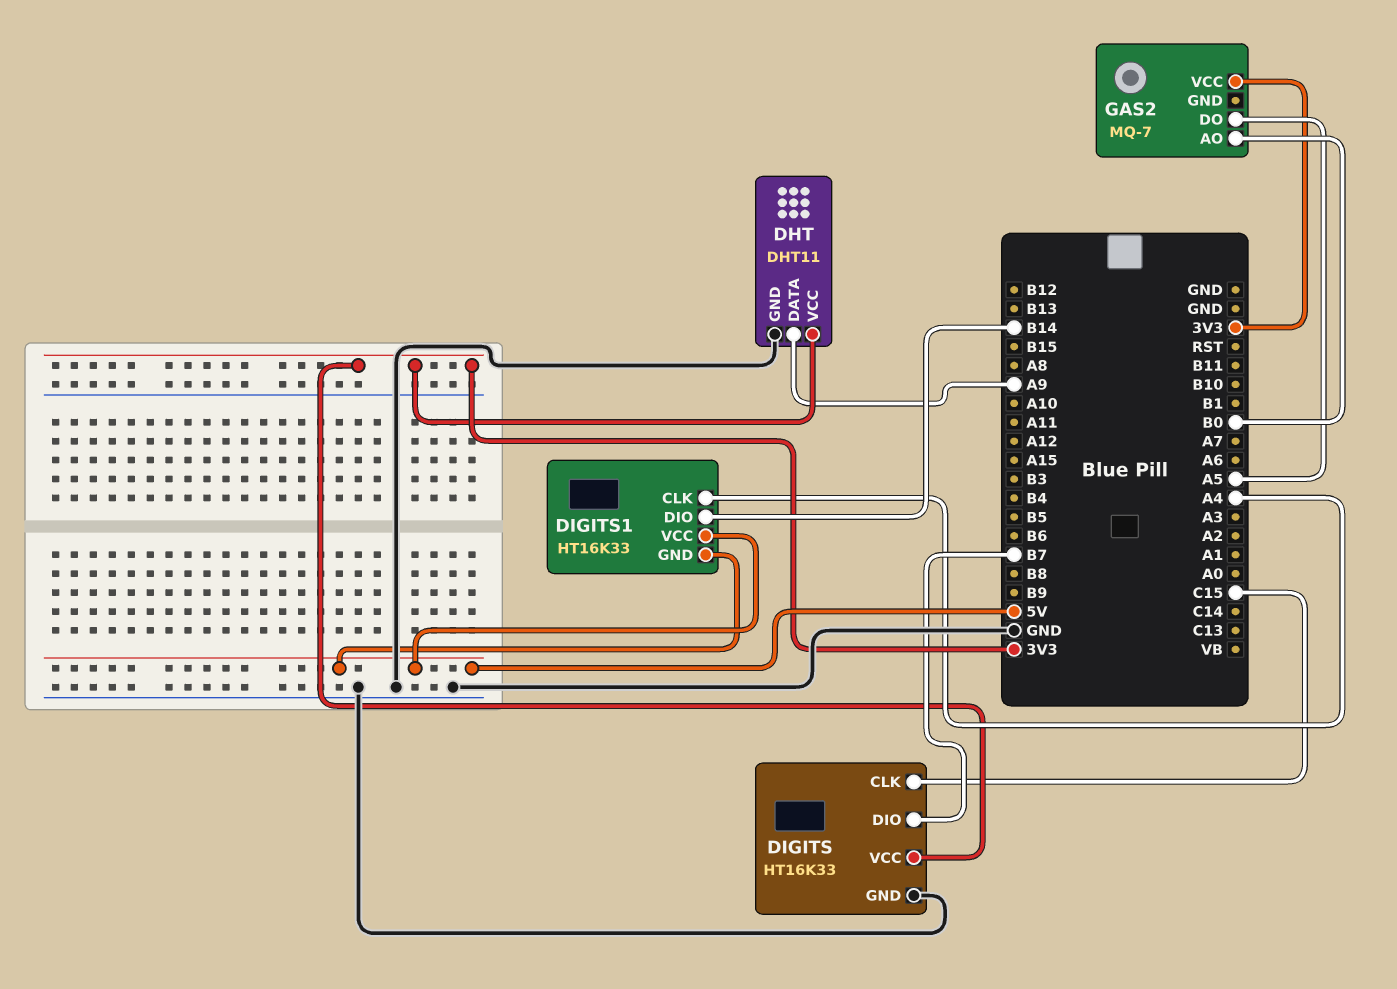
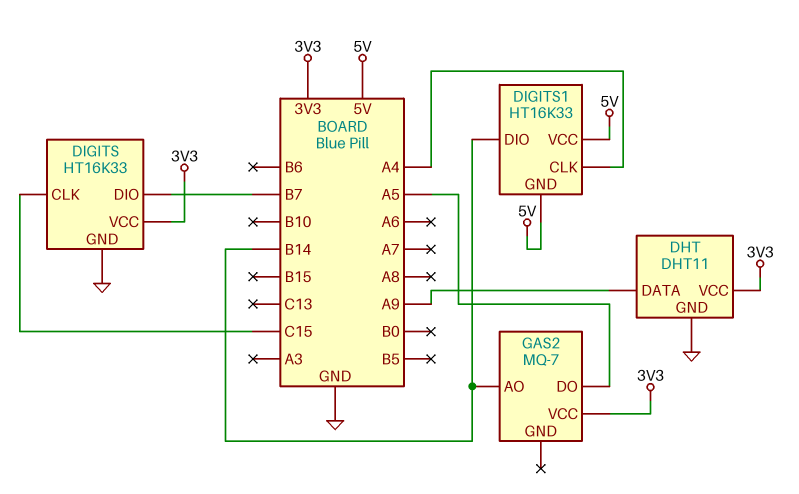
GAS2 pin AO: B0 -> B14

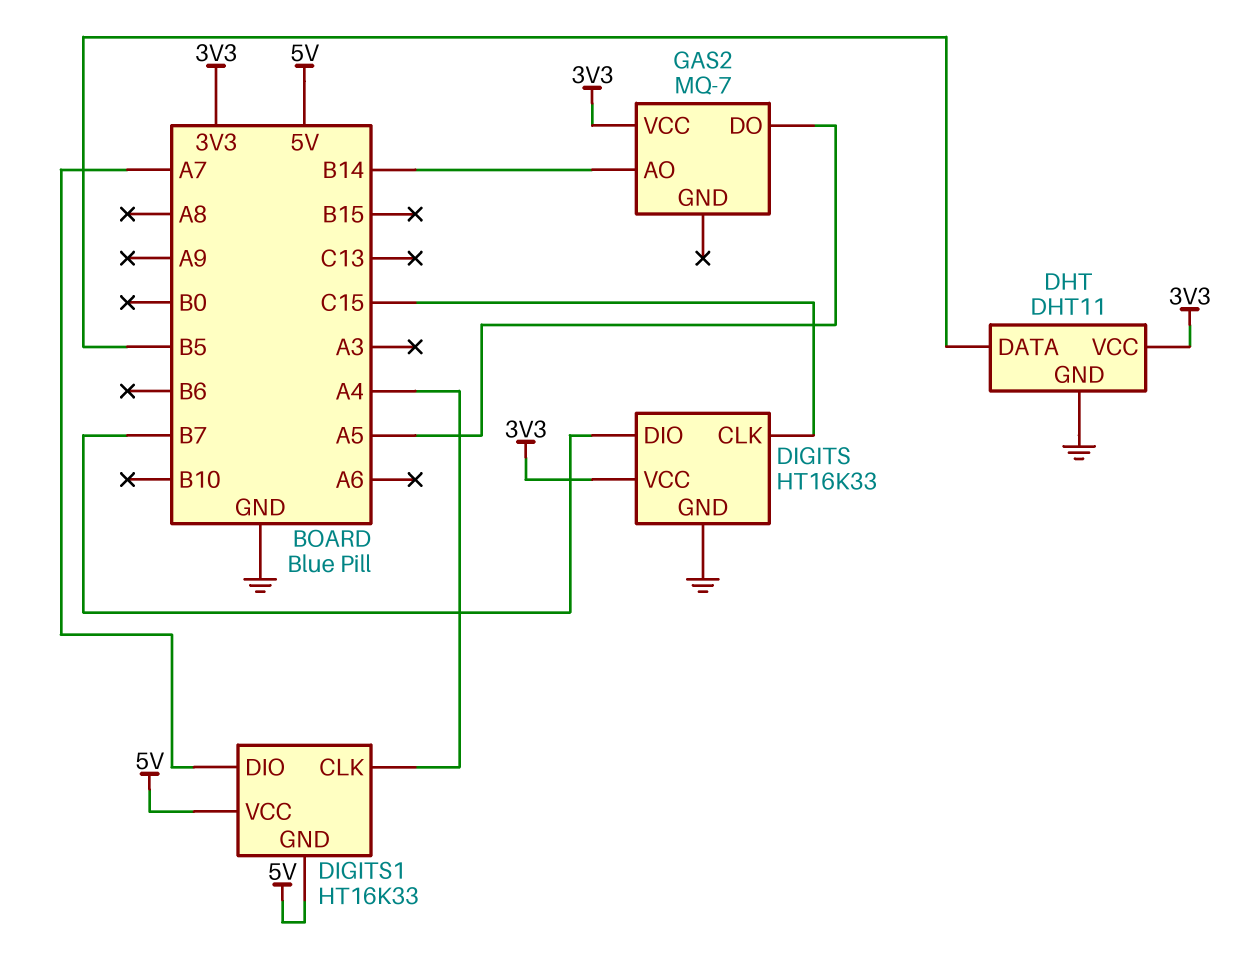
DHT pin DATA: A9 -> B5
DIGITS1 pin DIO: B14 -> A7

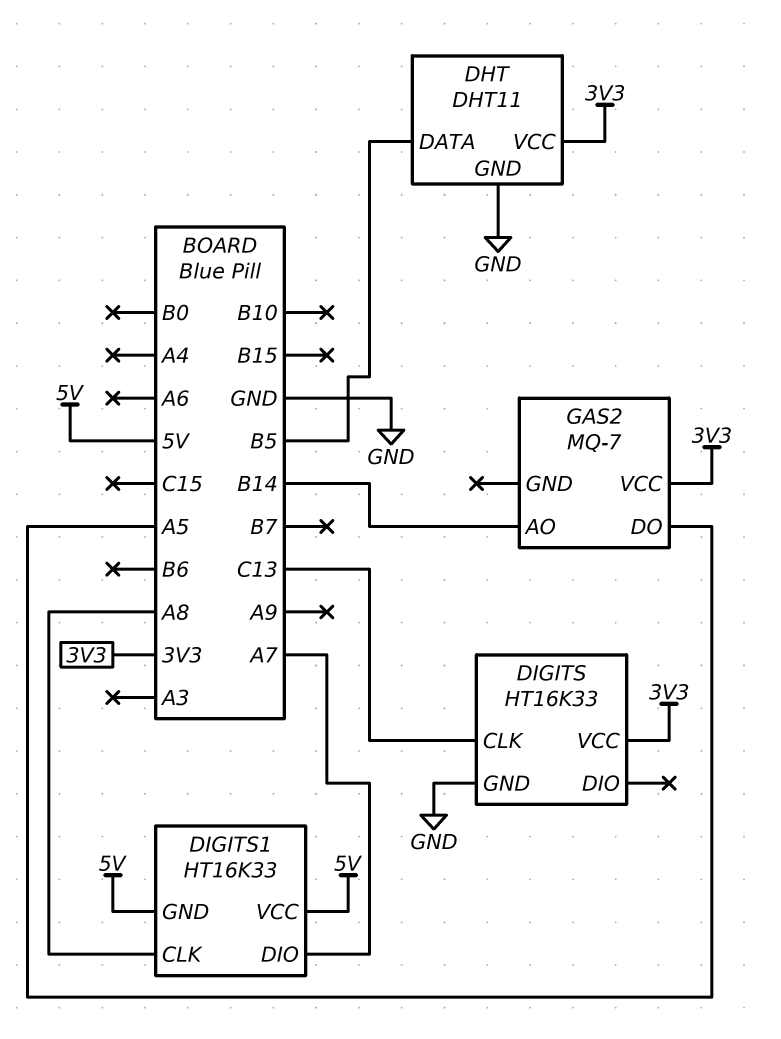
DIGITS pin CLK: C15 -> C13
DIGITS pin DIO: B7 -> none
DIGITS1 pin CLK: A4 -> A8

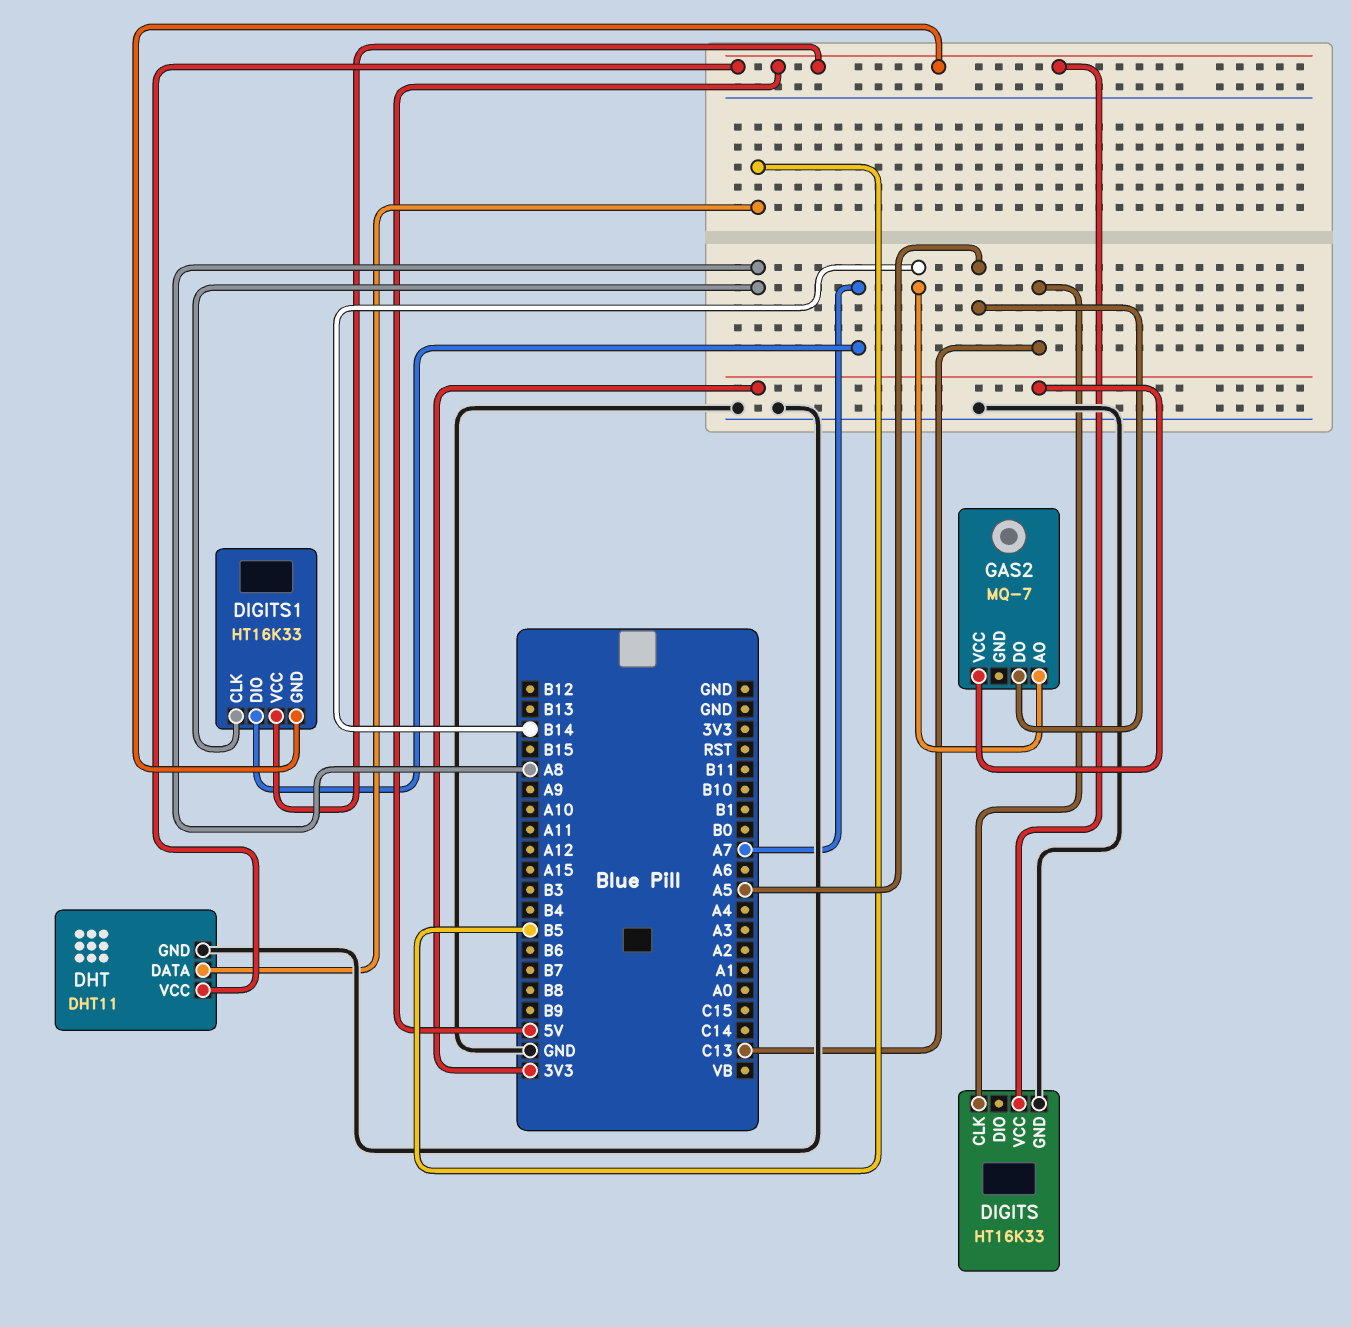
DHT pin VCC: 3V3 -> 5V
DIGITS pin VCC: 3V3 -> 5V

